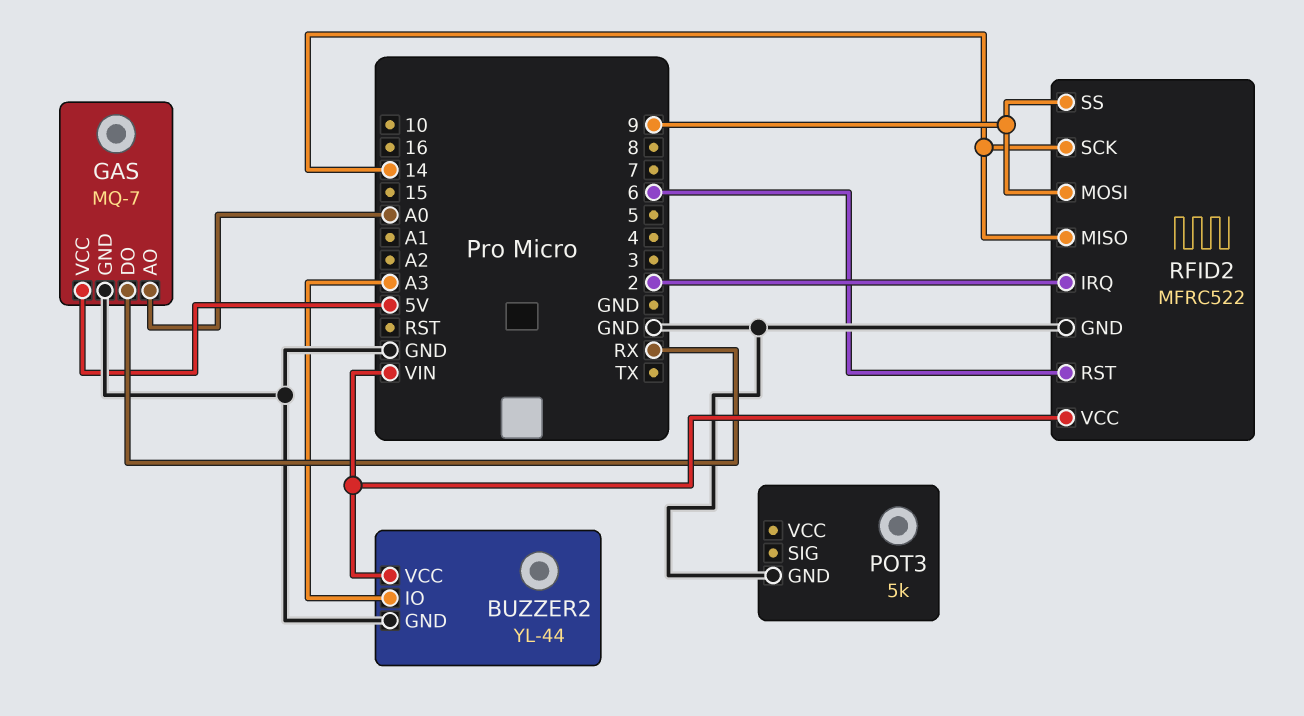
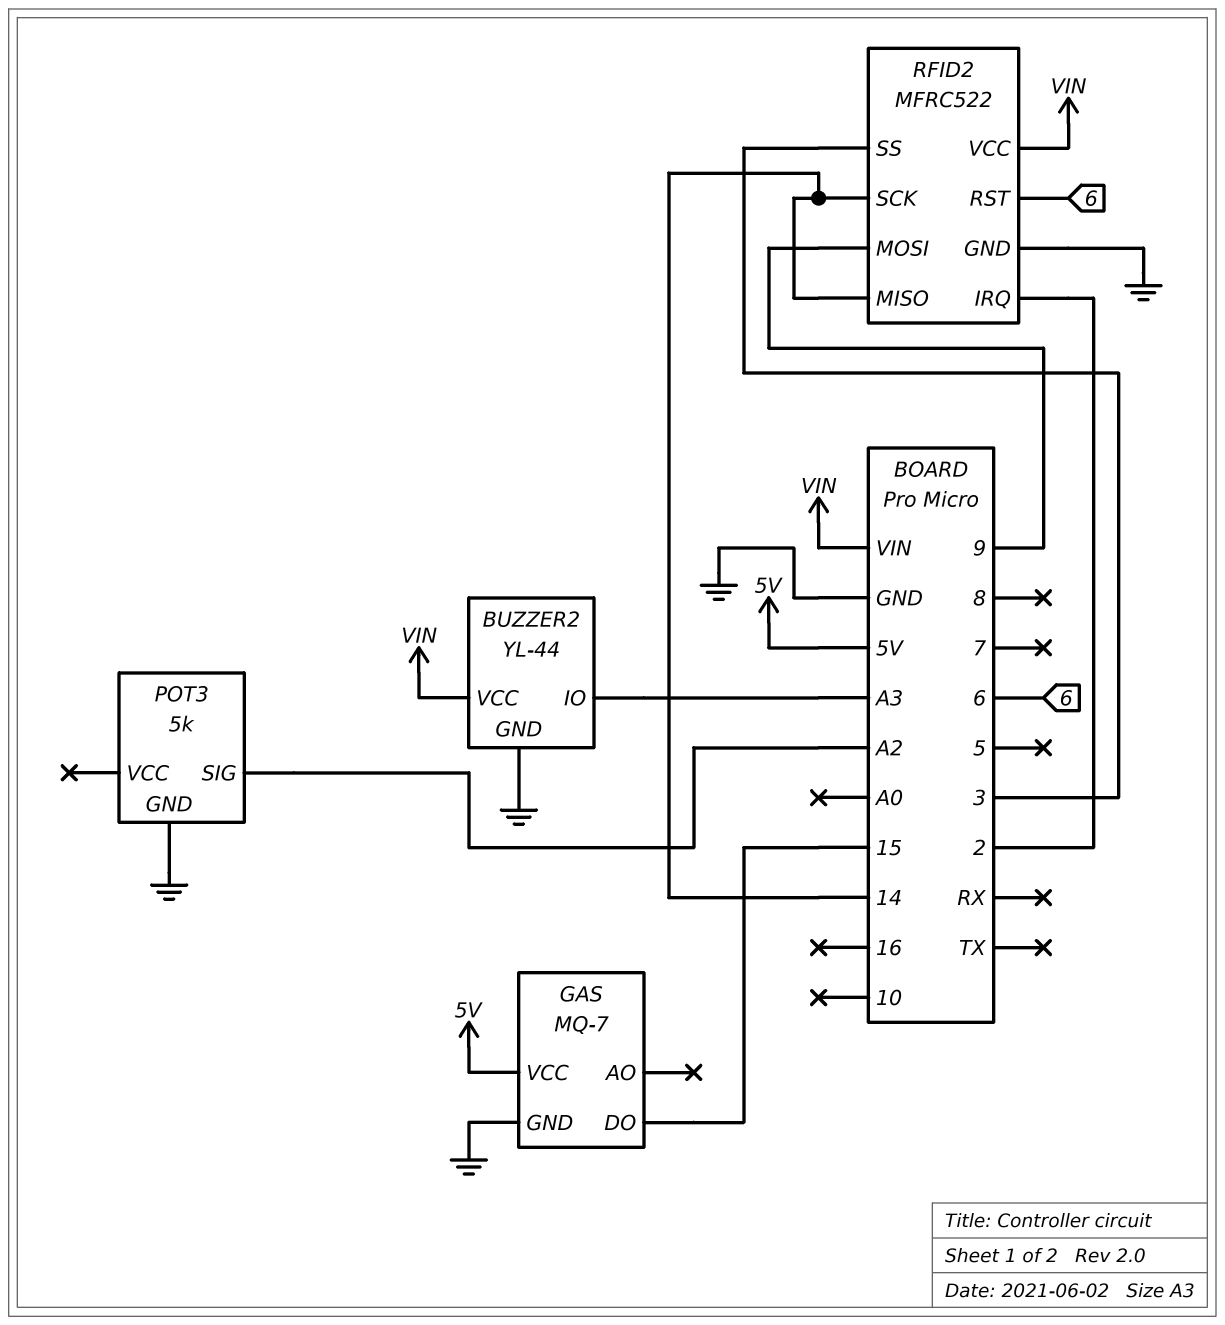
GAS pin AO: A0 -> none
GAS pin DO: RX -> 15
POT3 pin SIG: none -> A2
RFID2 pin SS: 9 -> 3

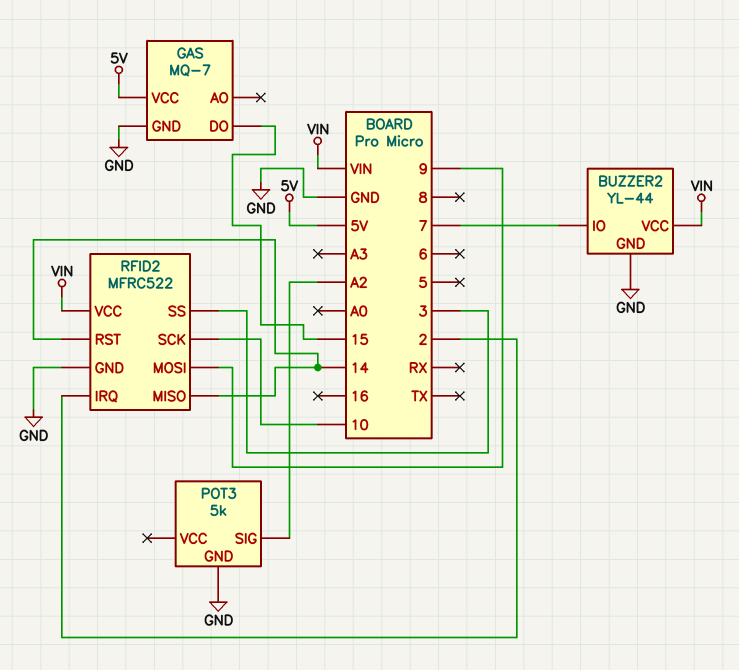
BUZZER2 pin IO: A3 -> 7
RFID2 pin RST: 6 -> 14
RFID2 pin SCK: 14 -> 10

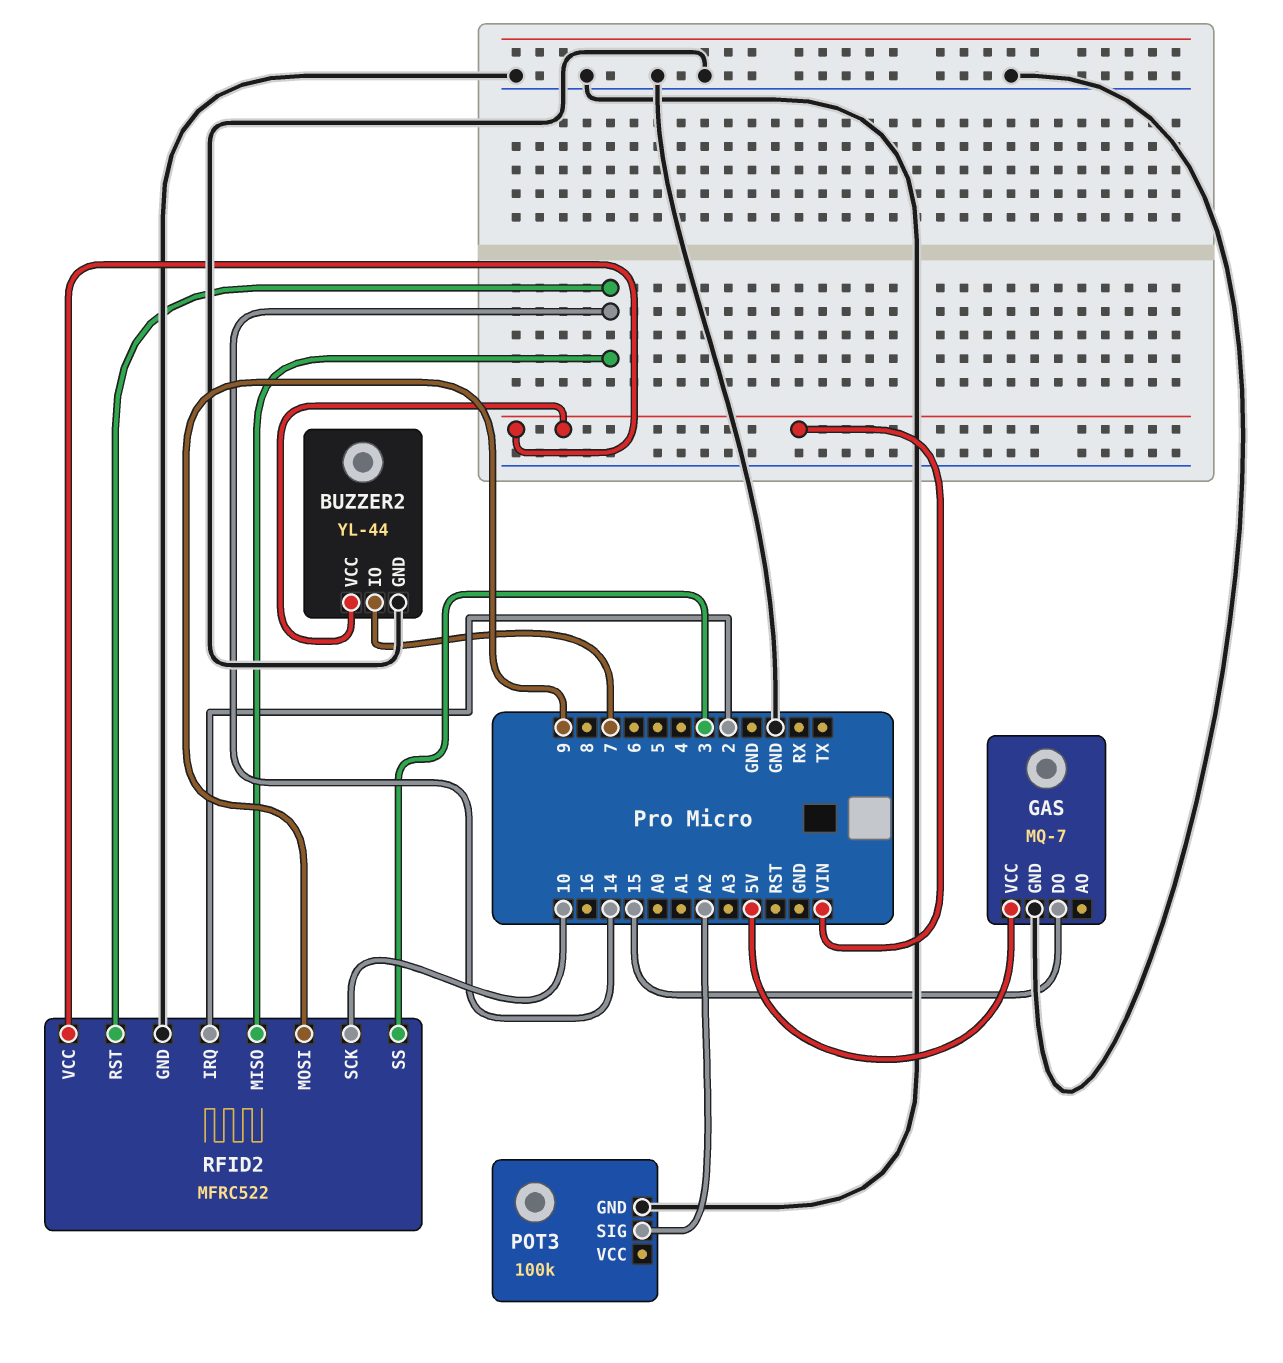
POT3: 5k -> 100k

